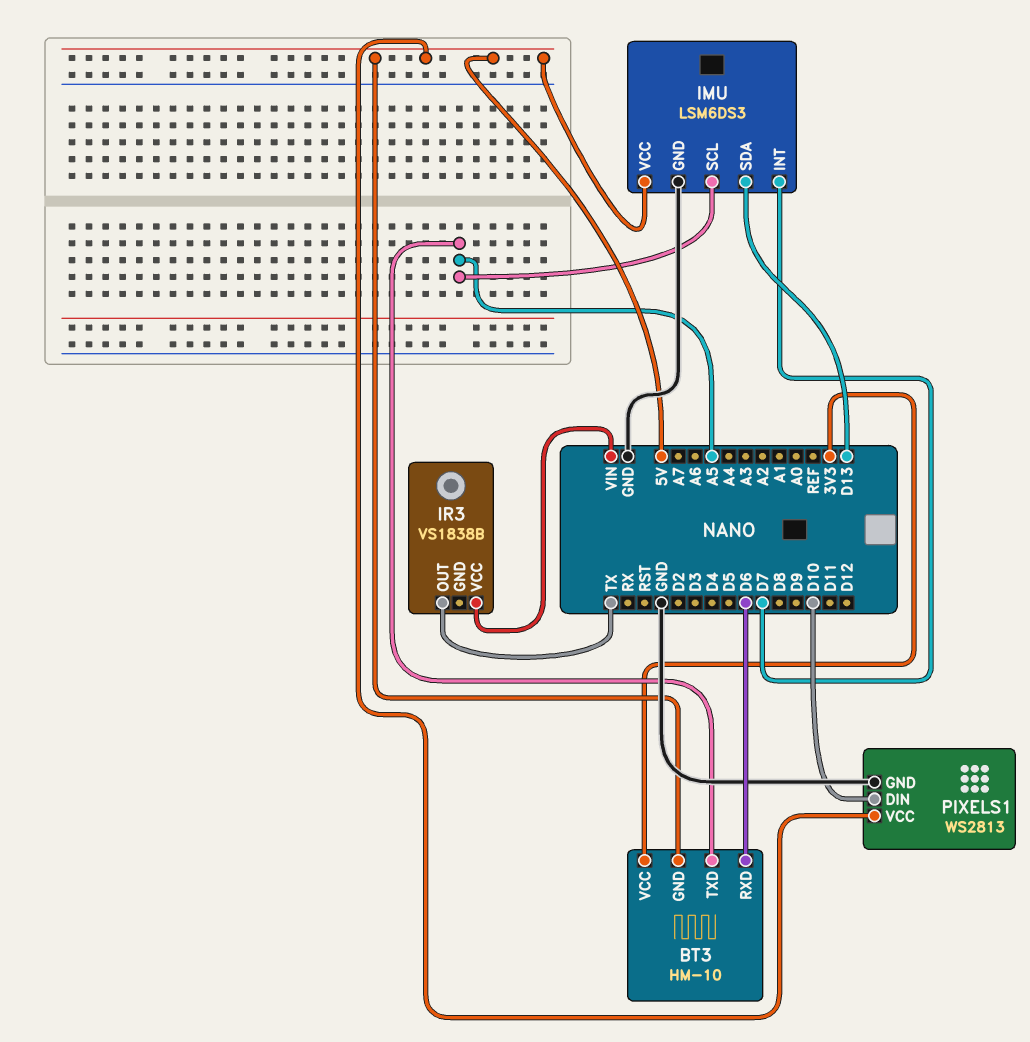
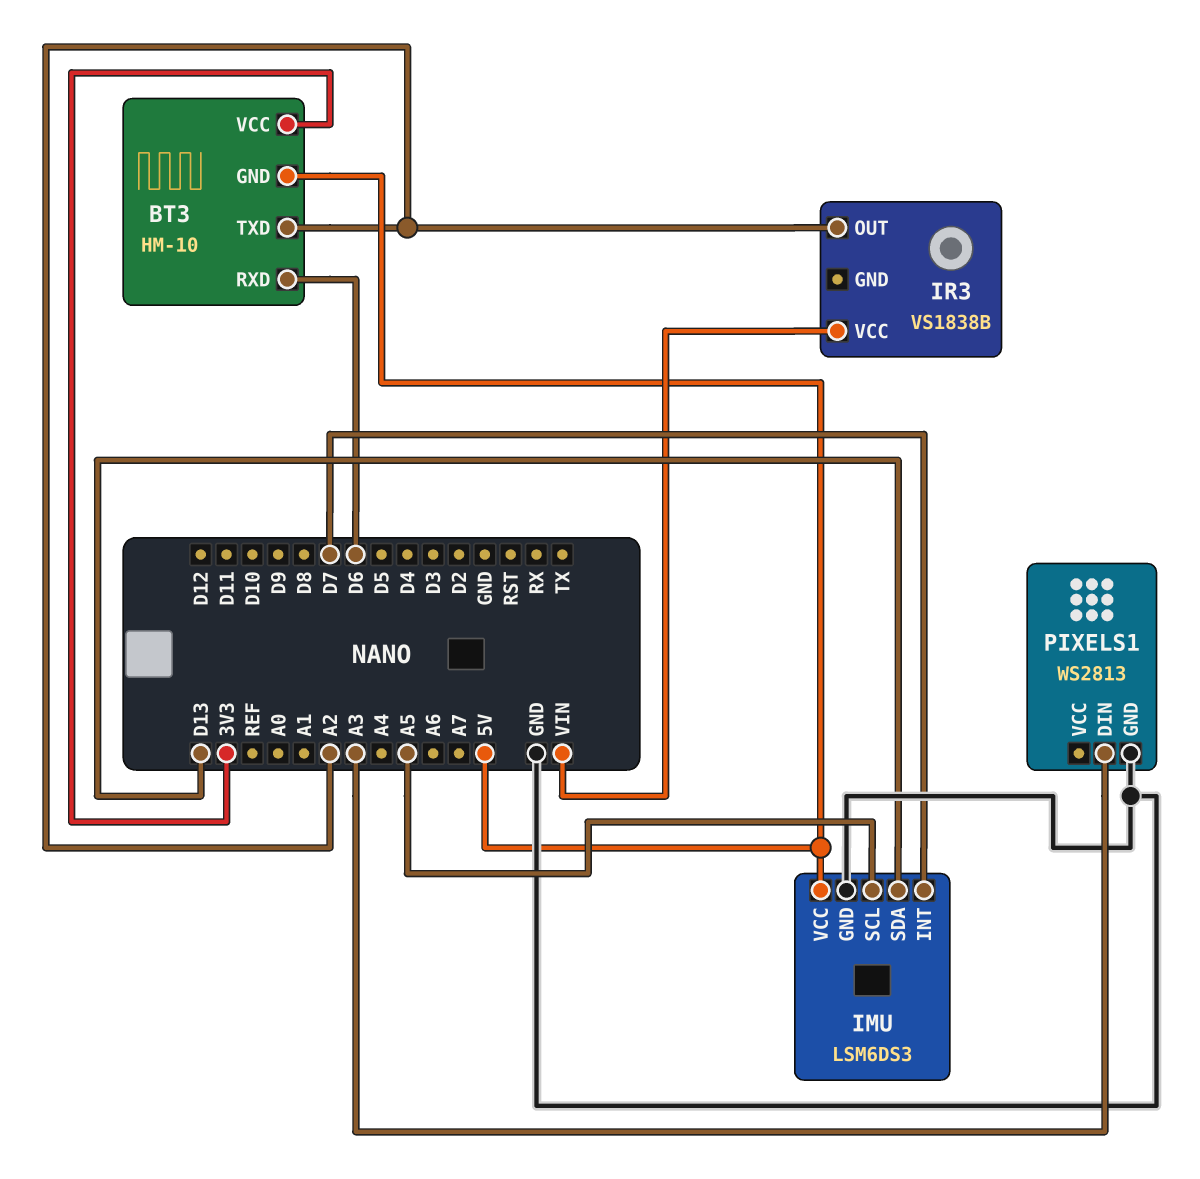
BT3 pin TXD: A5 -> A2
IR3 pin OUT: TX -> A2
PIXELS1 pin DIN: D10 -> A3
PIXELS1 pin VCC: 5V -> none

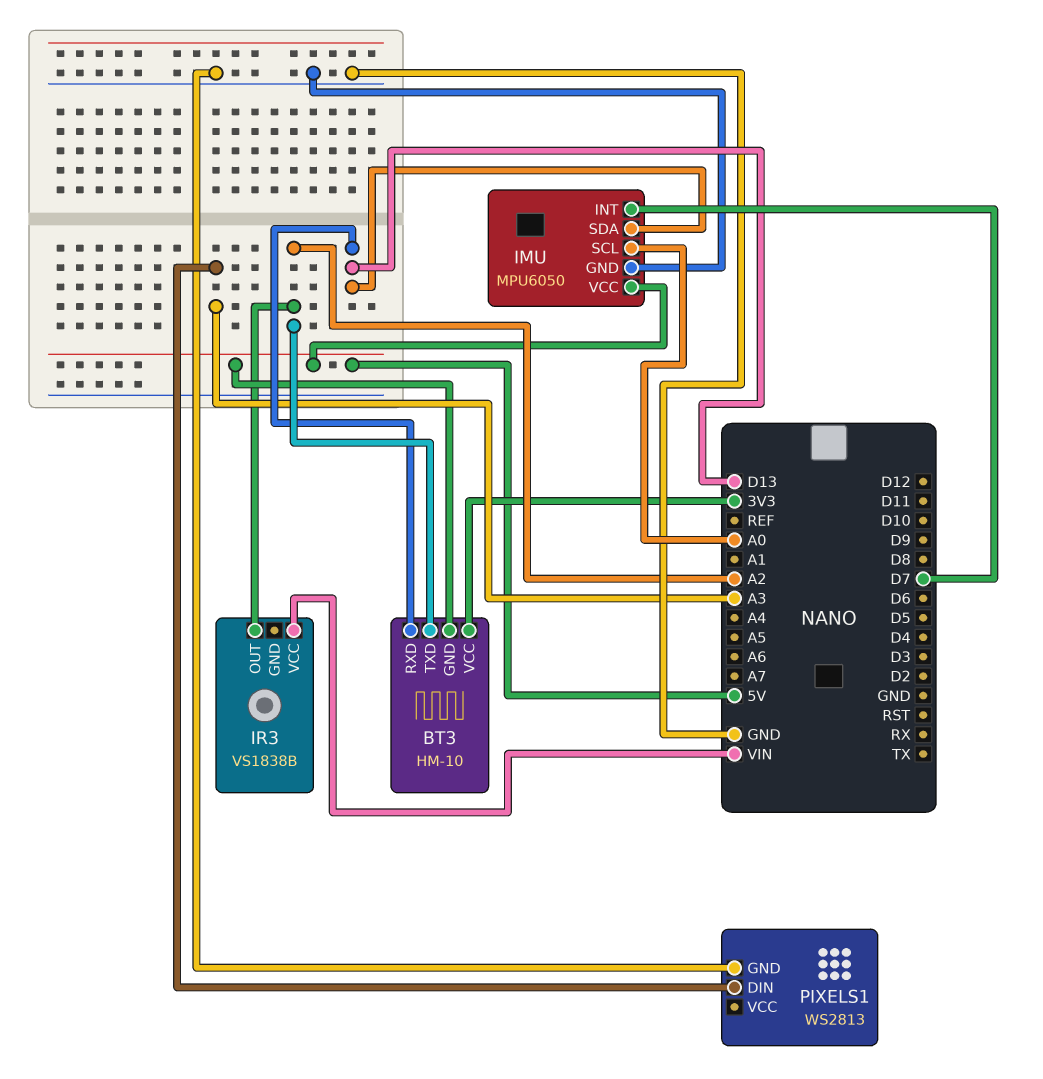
BT3 pin RXD: D6 -> D13
IMU: LSM6DS3 -> MPU6050
IMU pin SCL: A5 -> A0

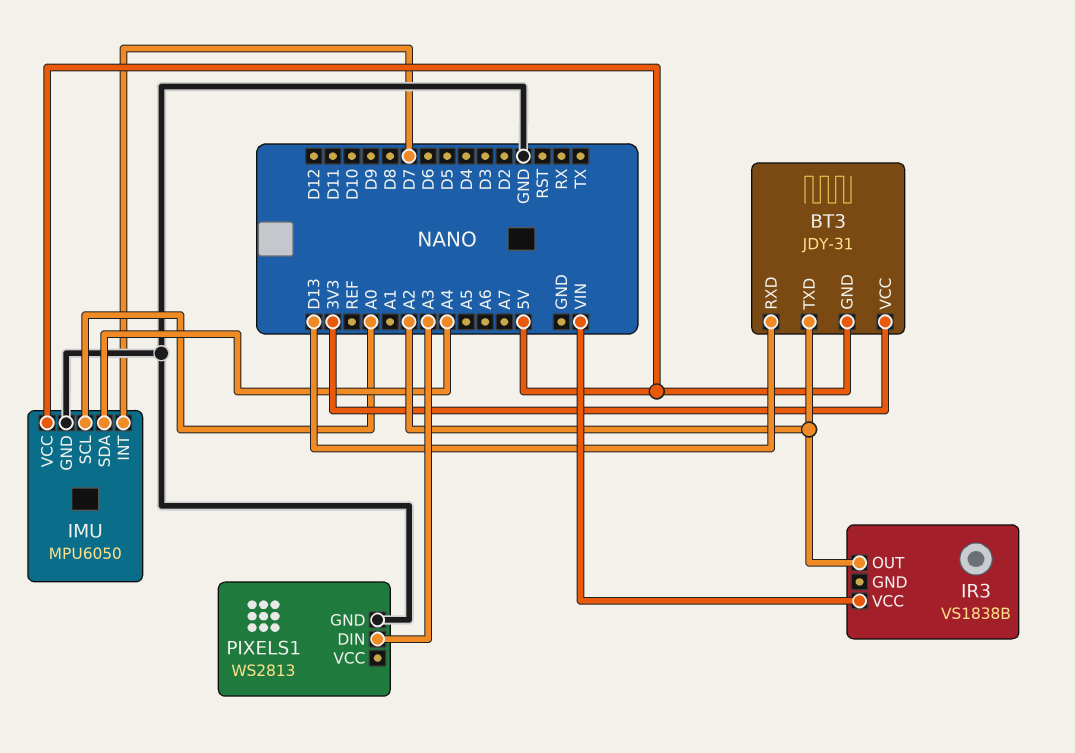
BT3: HM-10 -> JDY-31
IMU pin SDA: D13 -> A4

